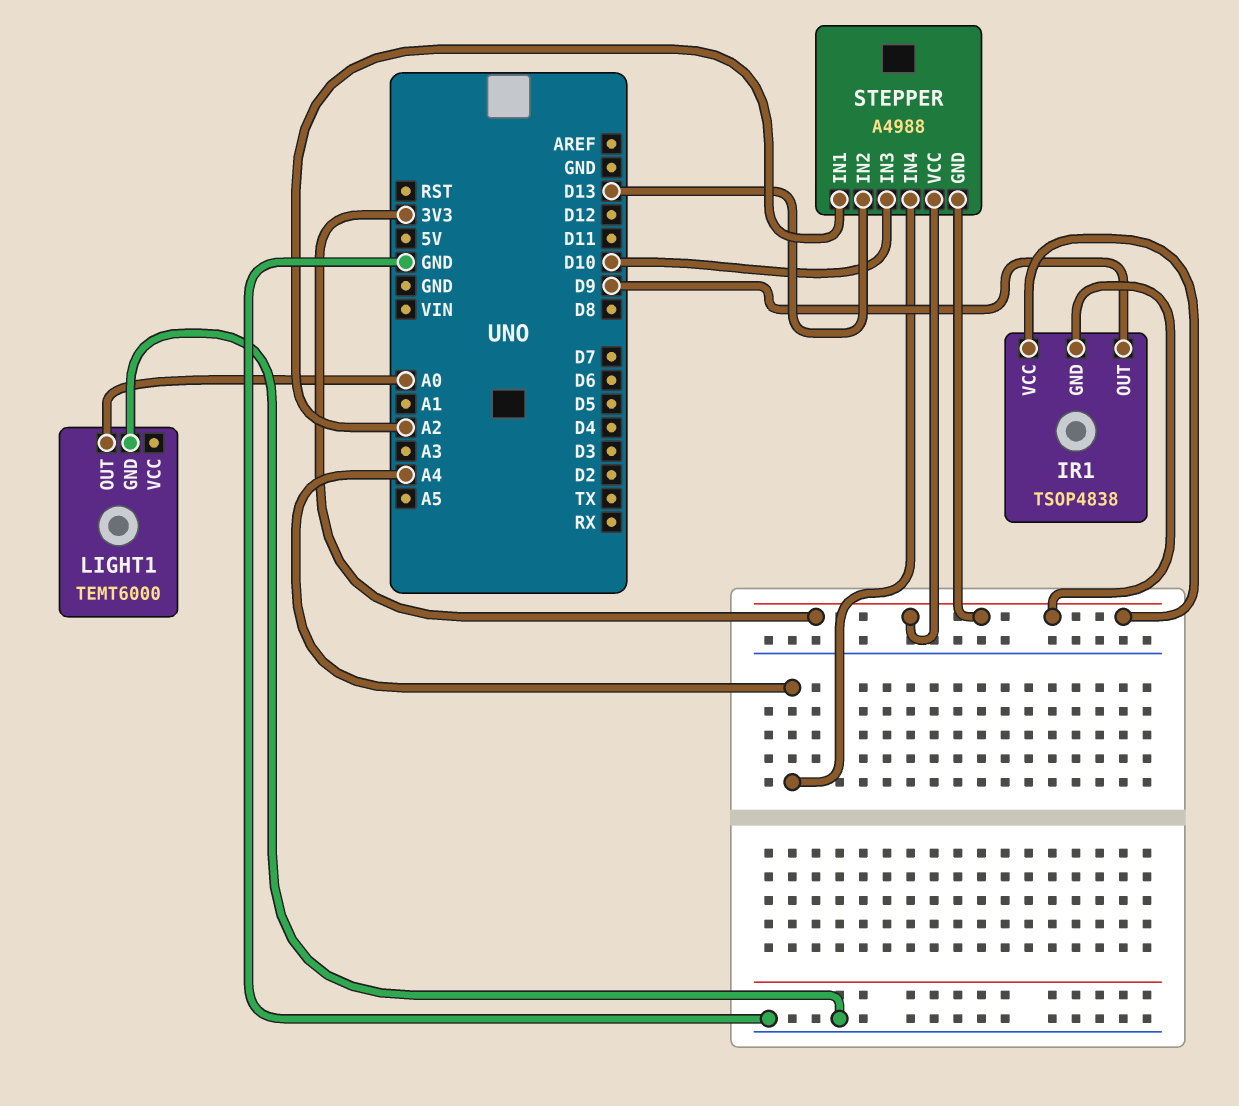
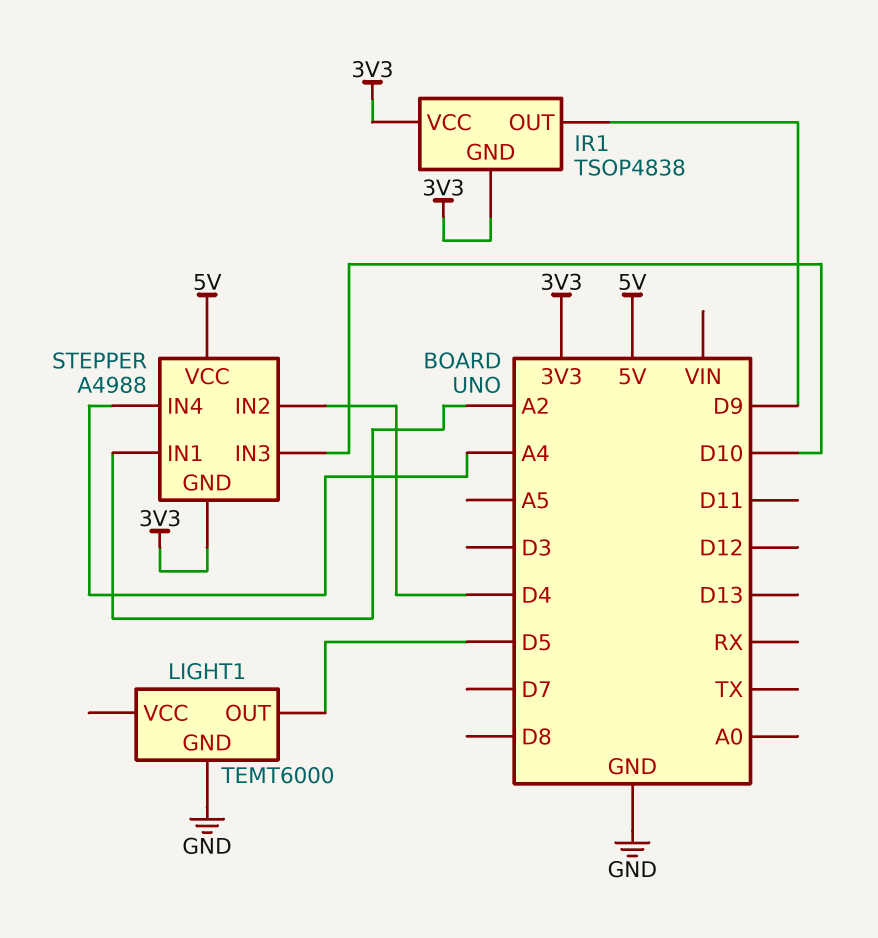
LIGHT1 pin OUT: A0 -> D5
STEPPER pin IN2: D13 -> D4
STEPPER pin VCC: 3V3 -> 5V

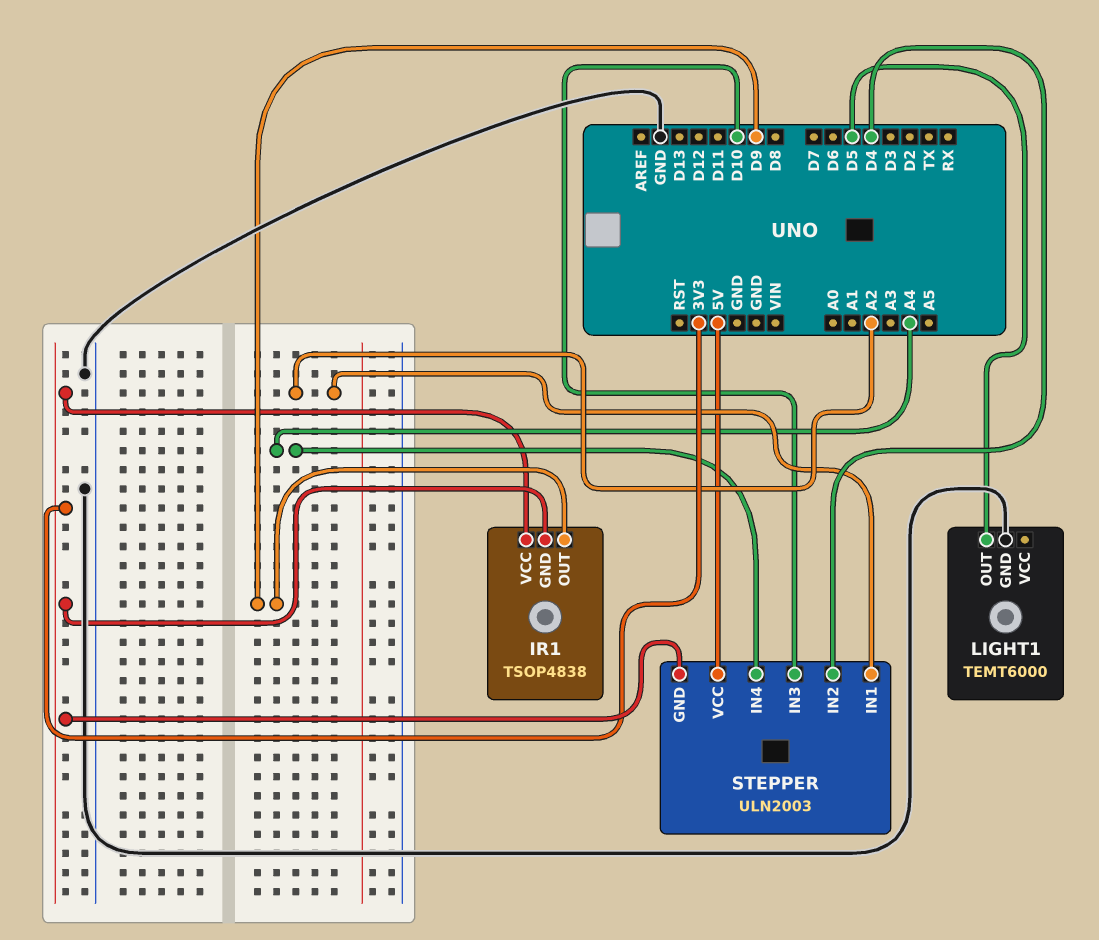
STEPPER: A4988 -> ULN2003

